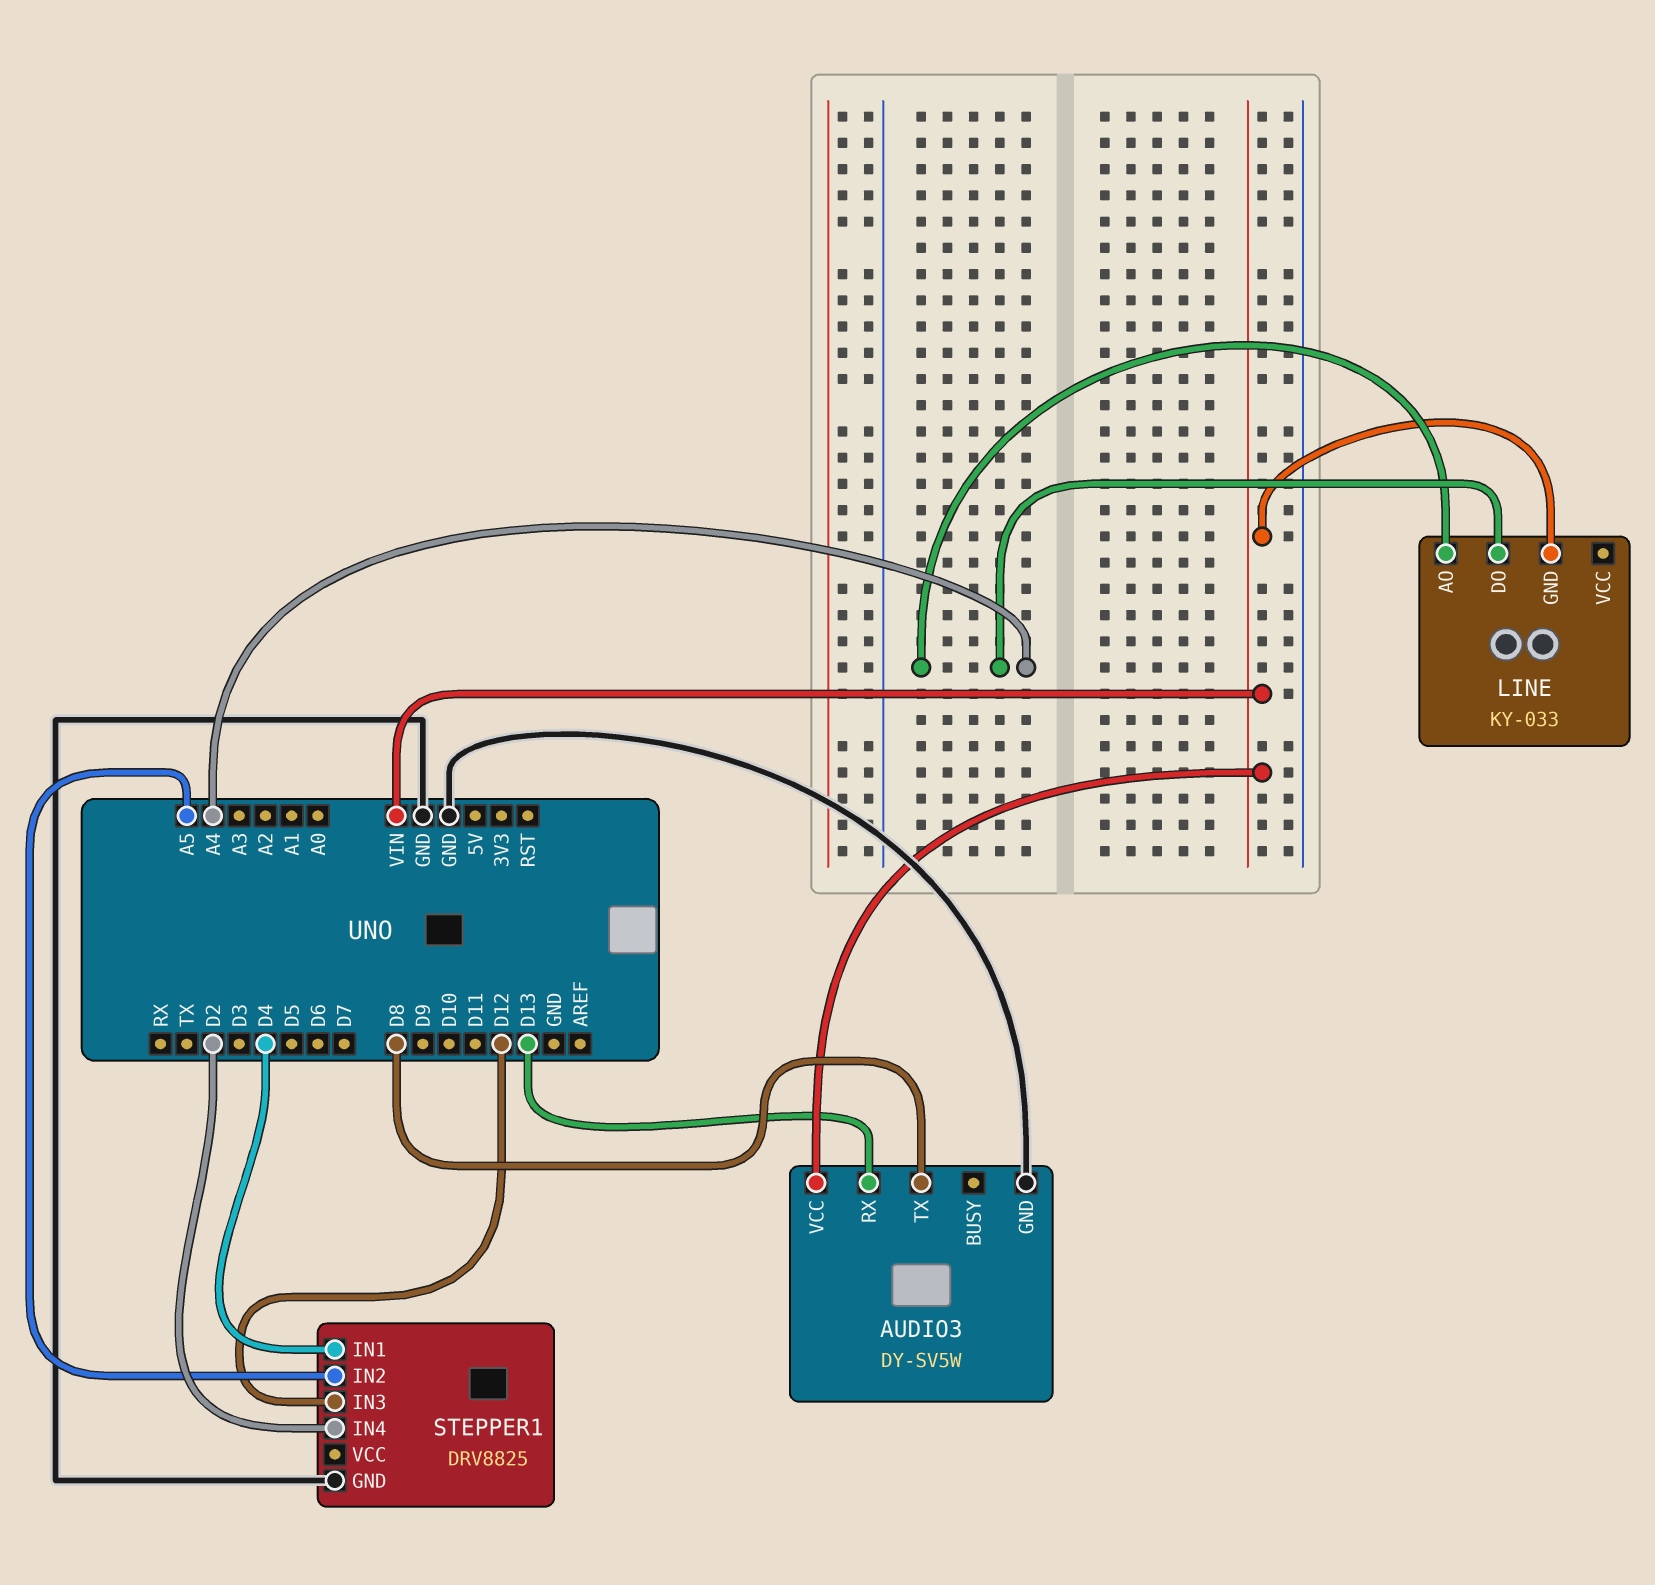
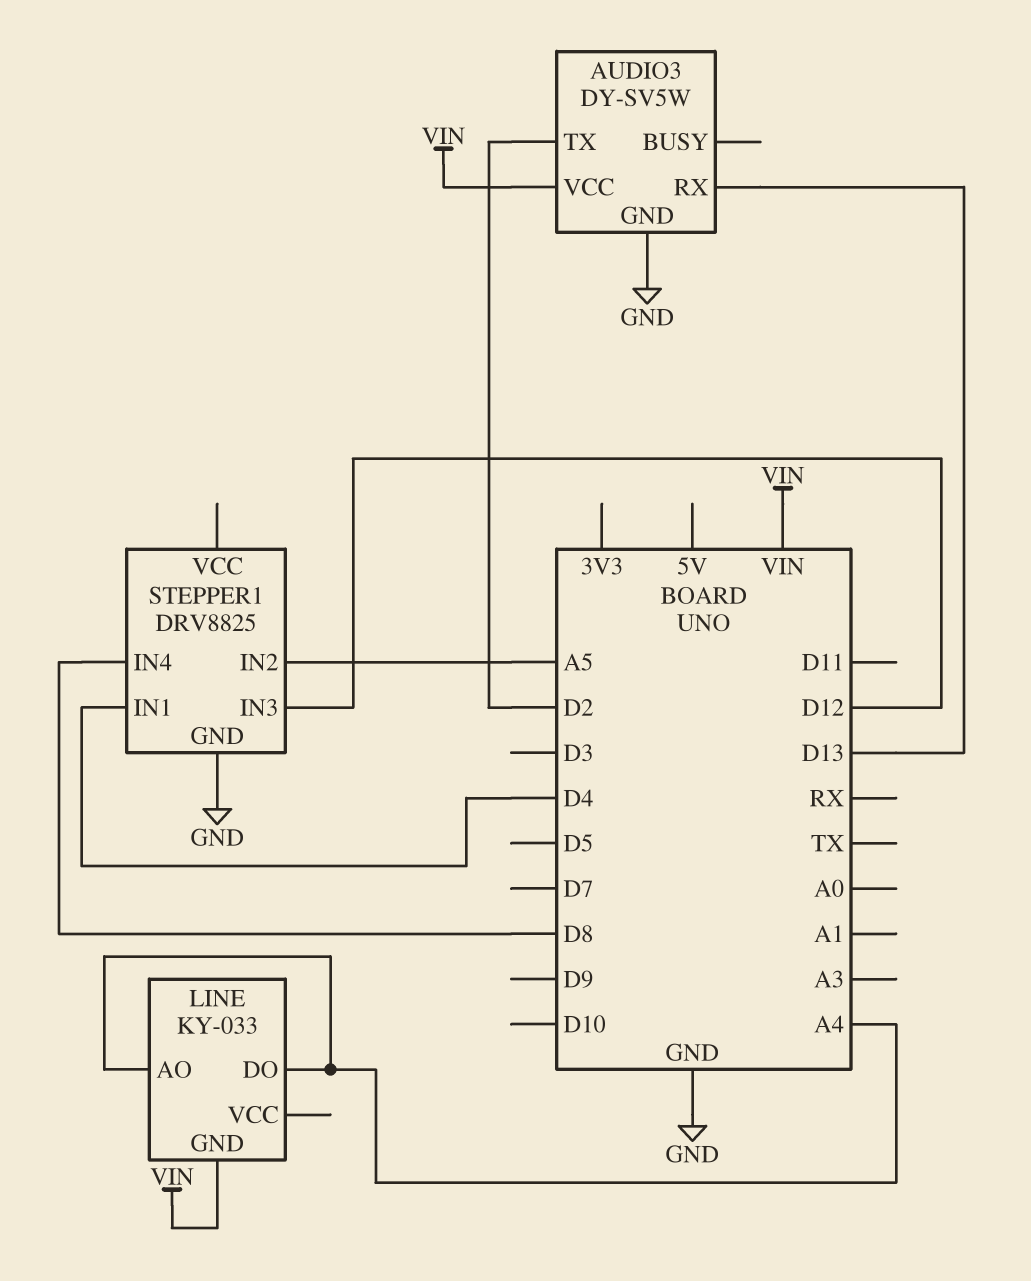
AUDIO3 pin TX: D8 -> D2
STEPPER1 pin IN4: D2 -> D8

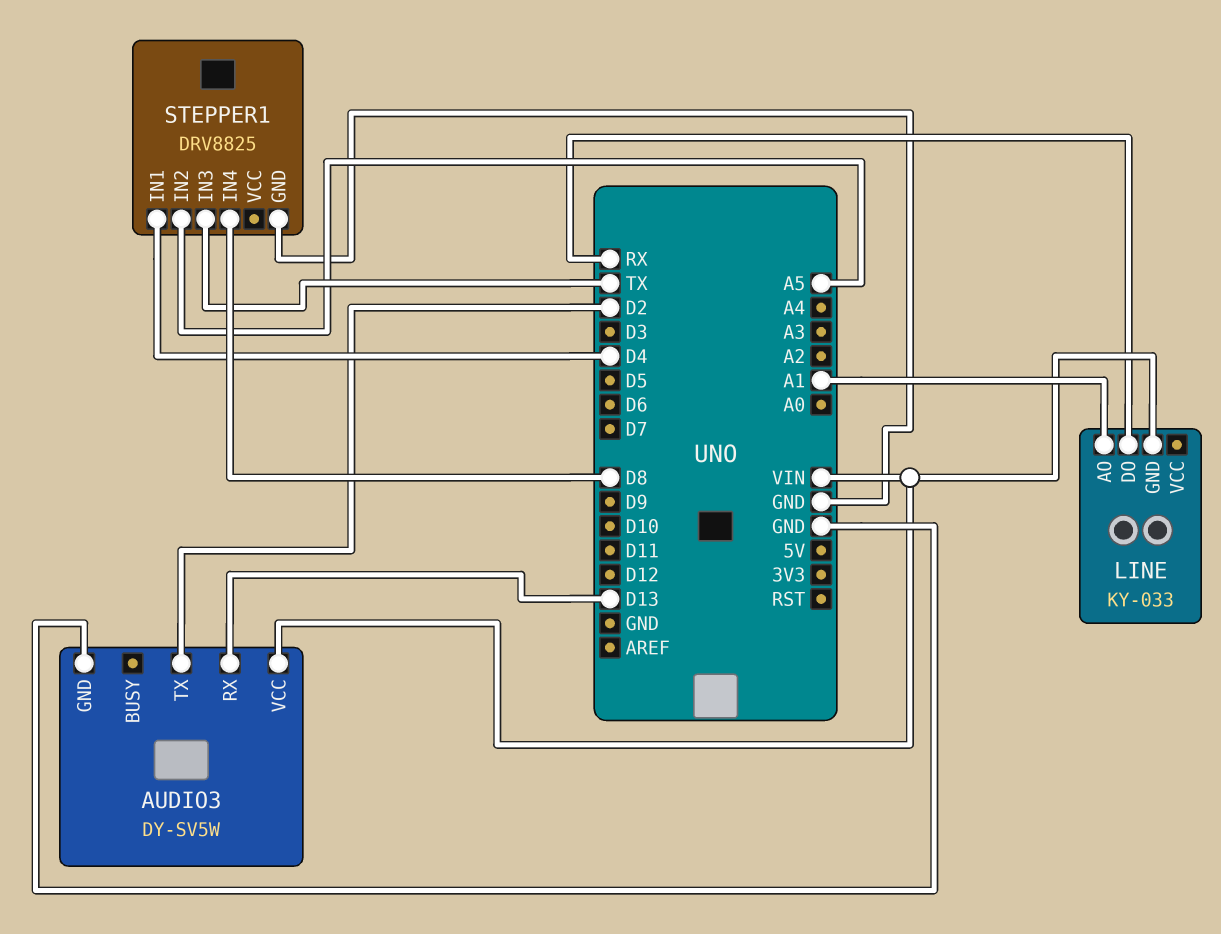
LINE pin AO: A4 -> A1
LINE pin DO: A4 -> RX
STEPPER1 pin IN3: D12 -> TX

